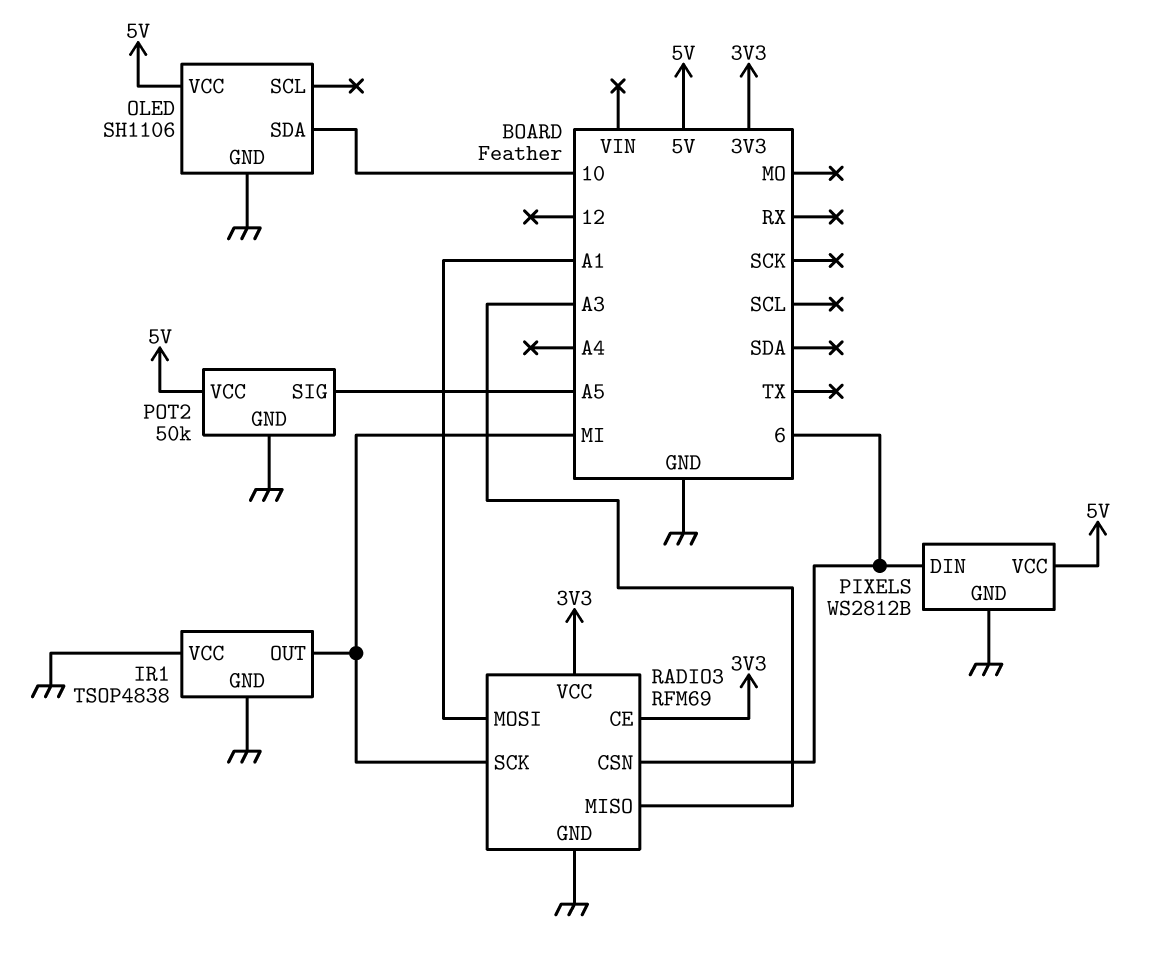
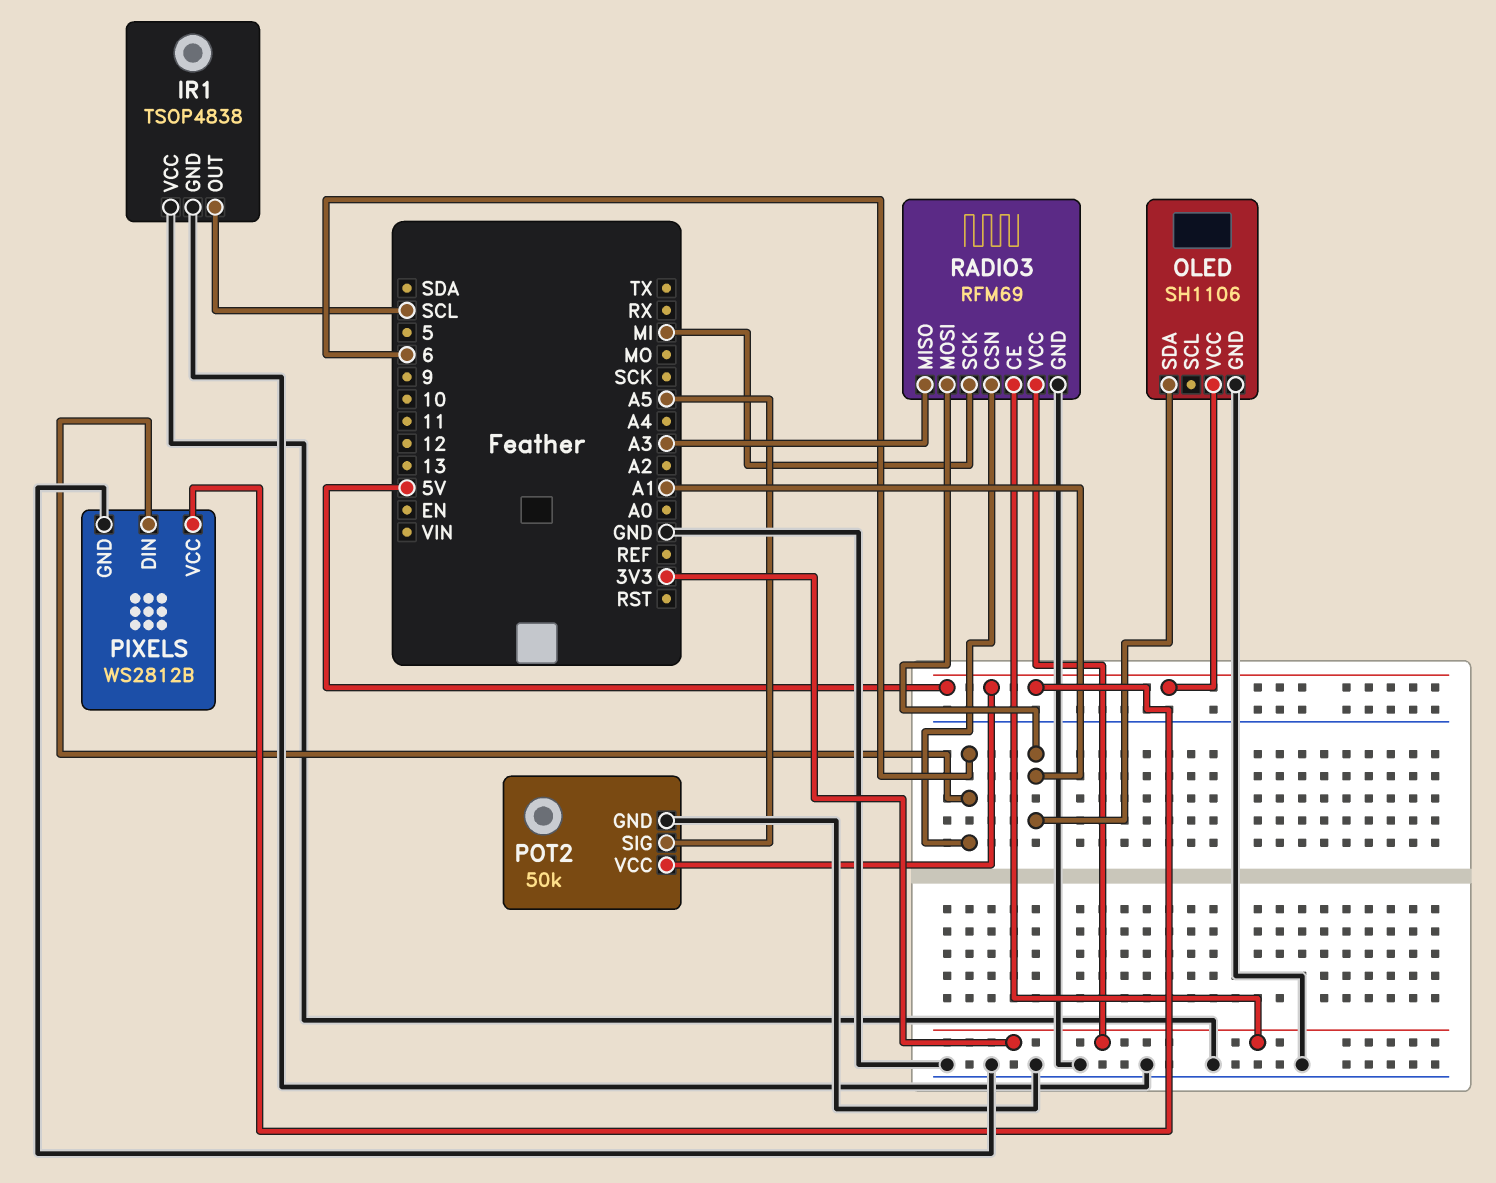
IR1 pin OUT: MI -> SCL
OLED pin SDA: 10 -> A1

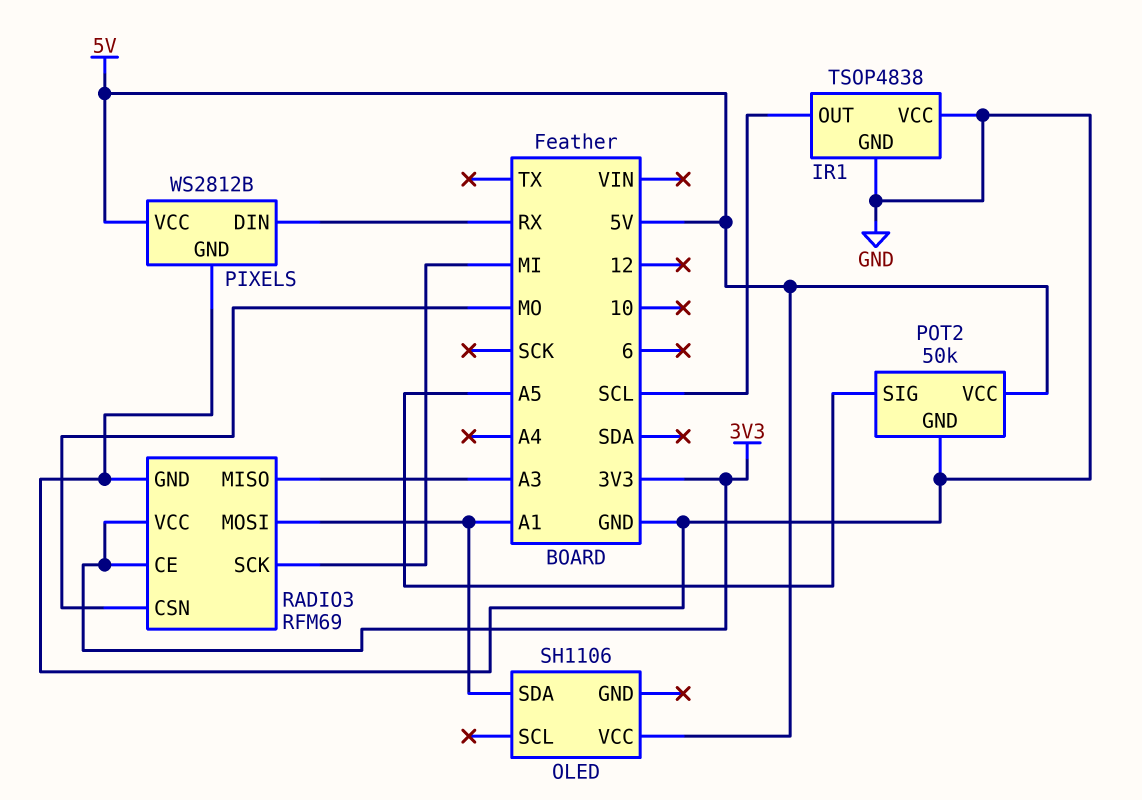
OLED pin GND: GND -> none
PIXELS pin DIN: 6 -> RX
RADIO3 pin CSN: 6 -> MO

